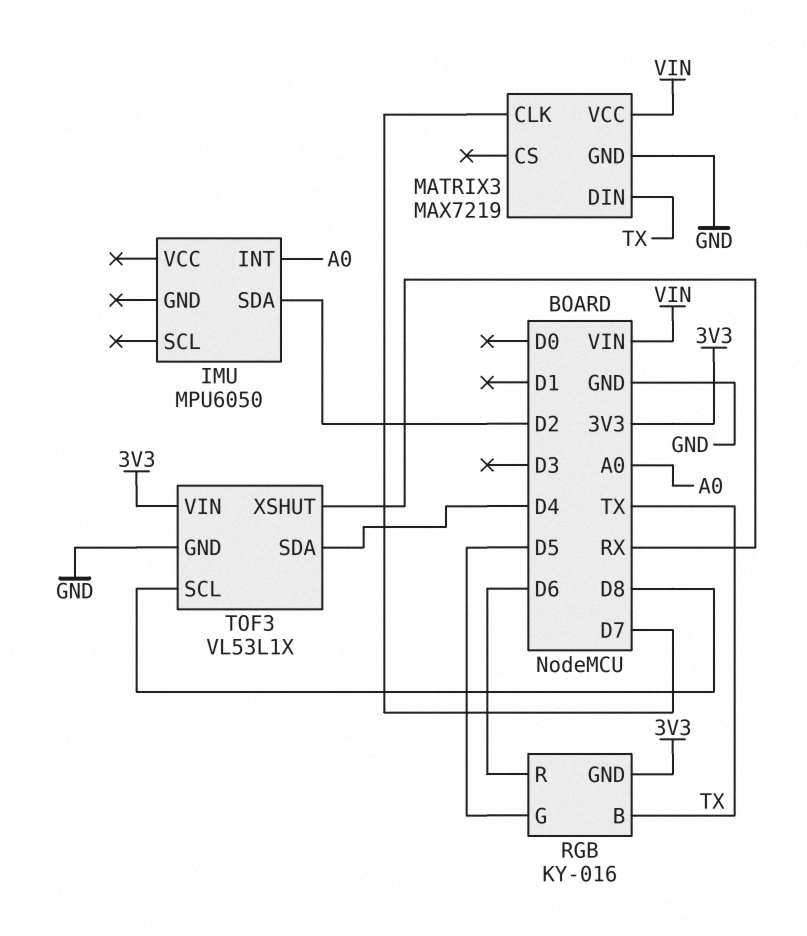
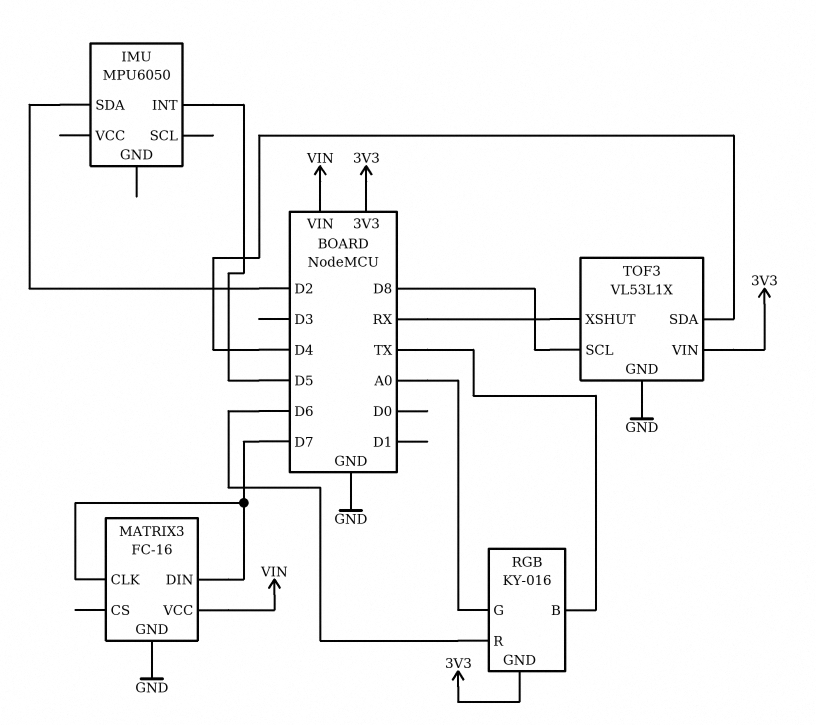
IMU pin INT: A0 -> D5
MATRIX3: MAX7219 -> FC-16
MATRIX3 pin DIN: TX -> D7
RGB pin G: D5 -> A0

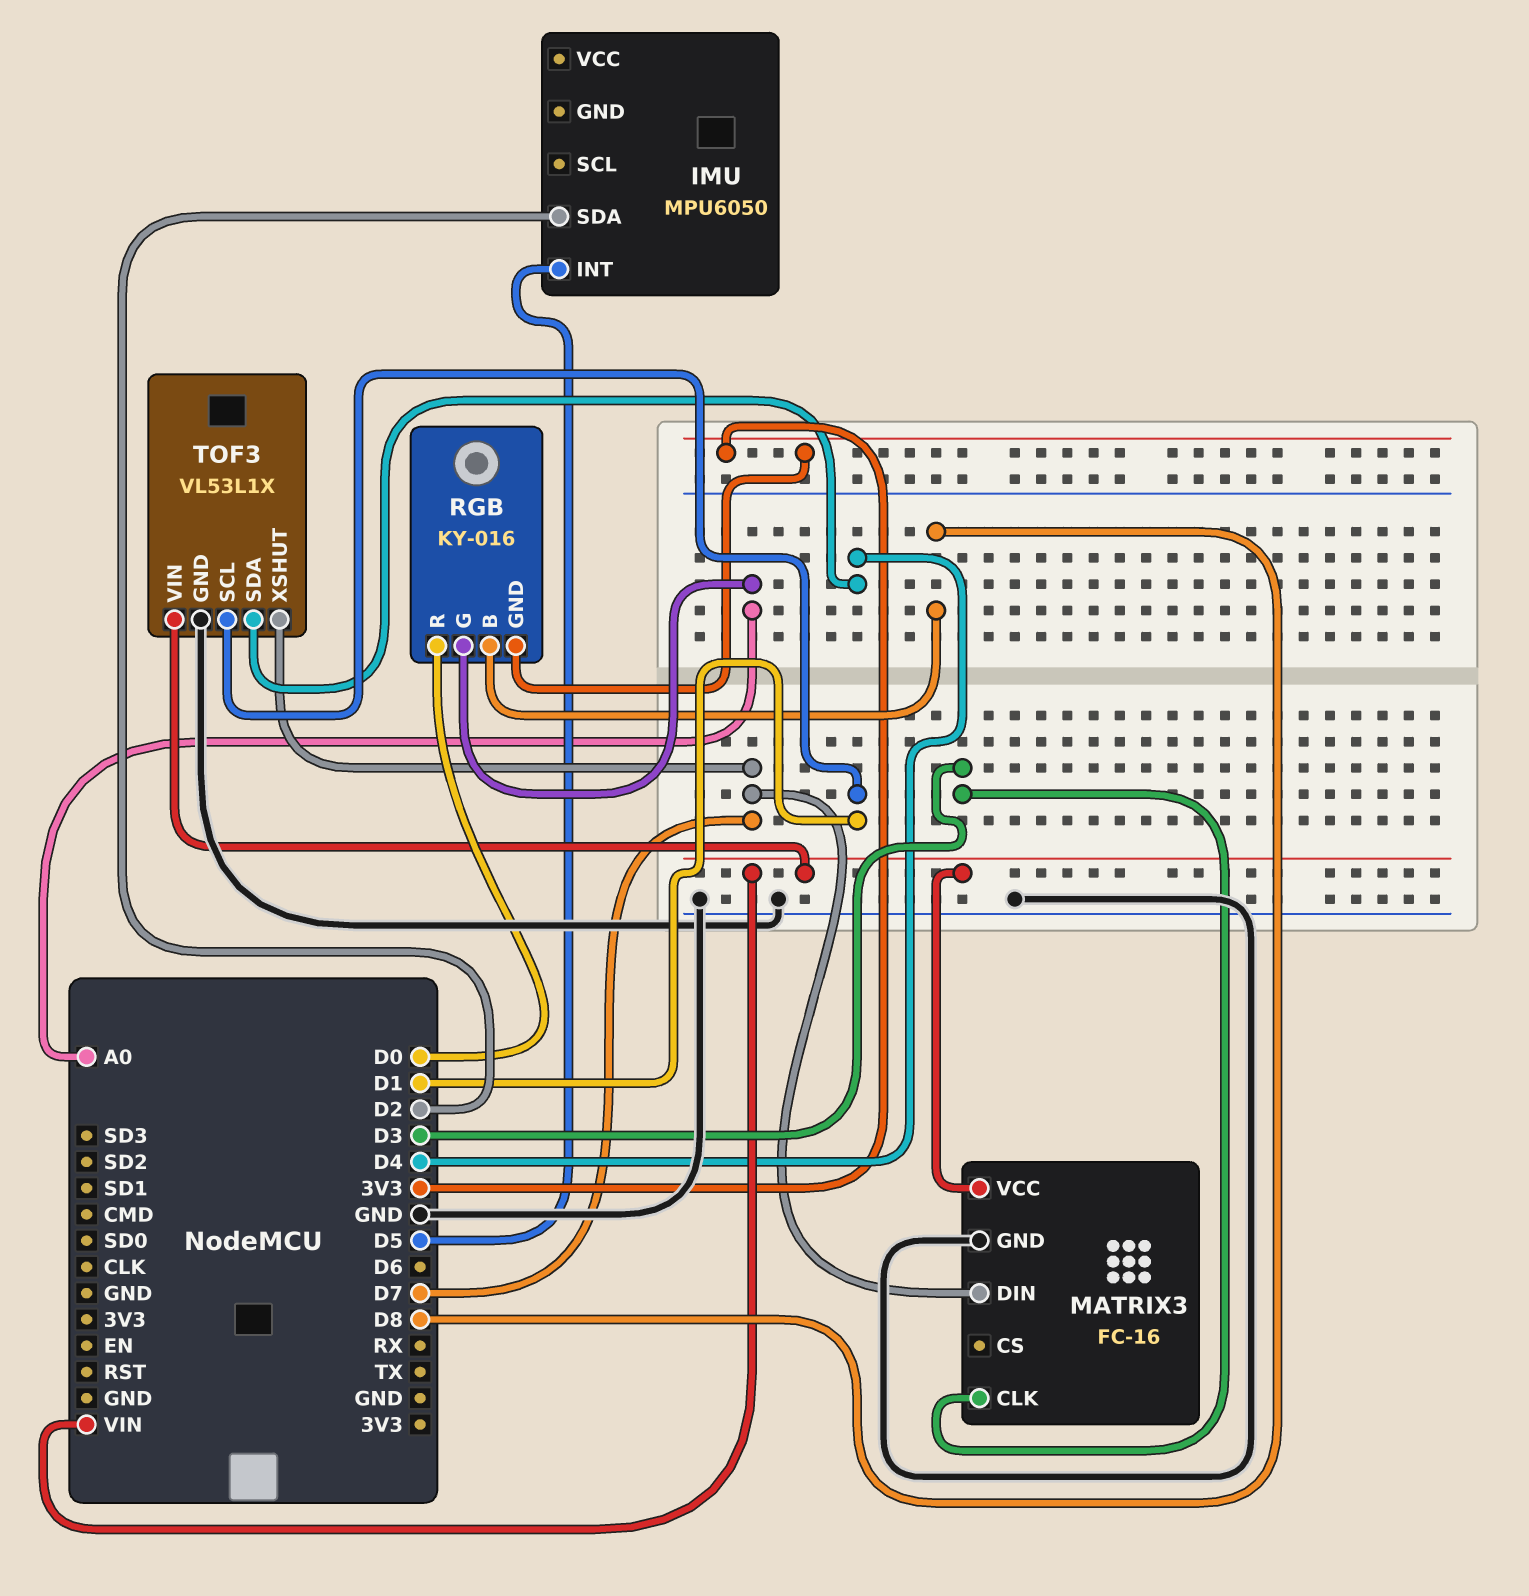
MATRIX3 pin CLK: D7 -> D3
RGB pin B: TX -> D8
RGB pin R: D6 -> D0
TOF3 pin SCL: D8 -> D1
TOF3 pin VIN: 3V3 -> VIN
TOF3 pin XSHUT: RX -> D7

